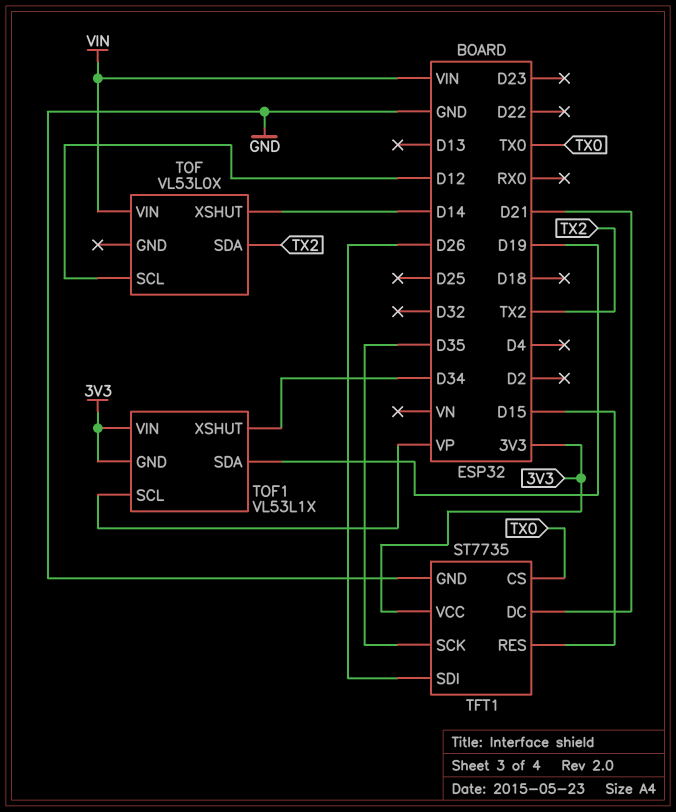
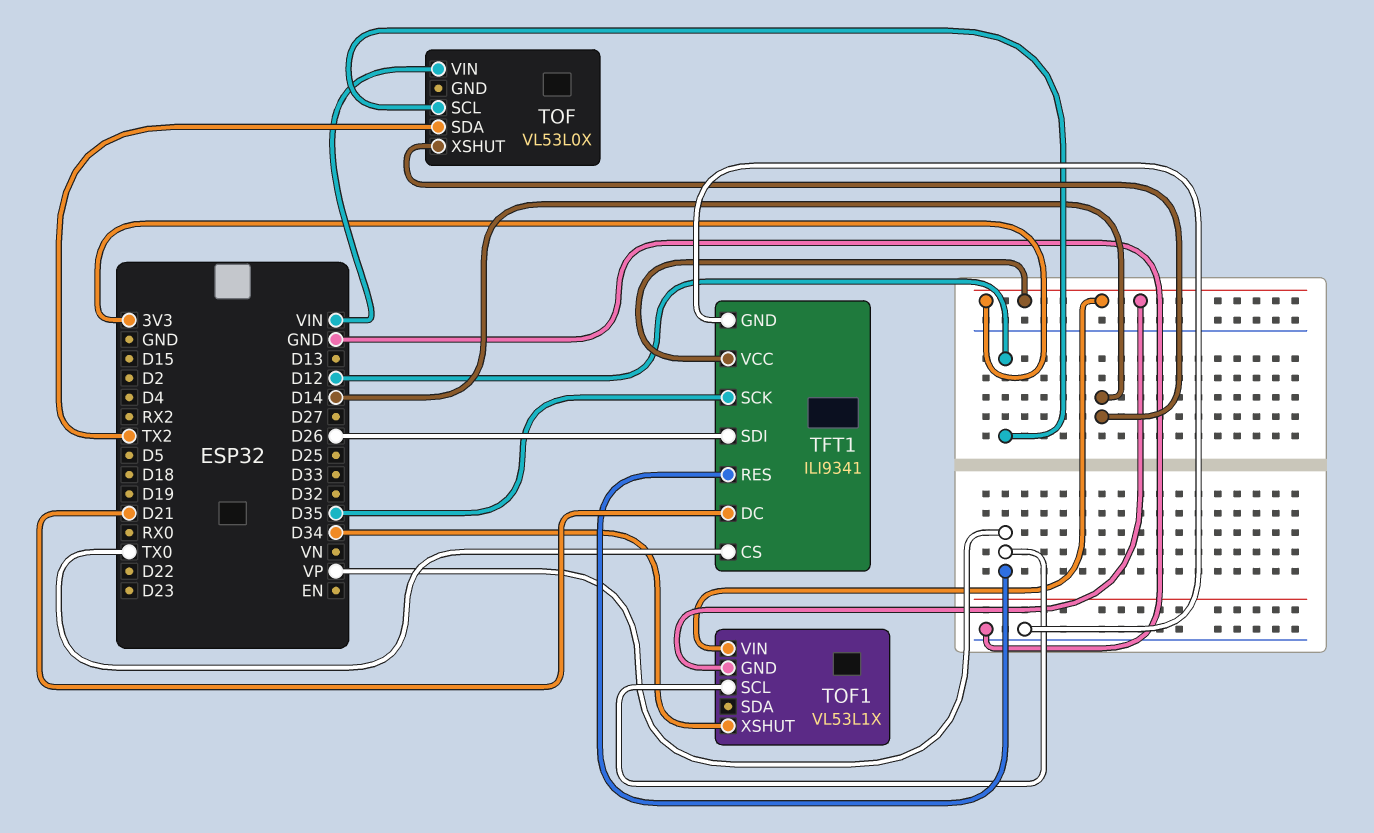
TFT1: ST7735 -> ILI9341
TFT1 pin RES: D15 -> VP
TOF1 pin SDA: D19 -> none

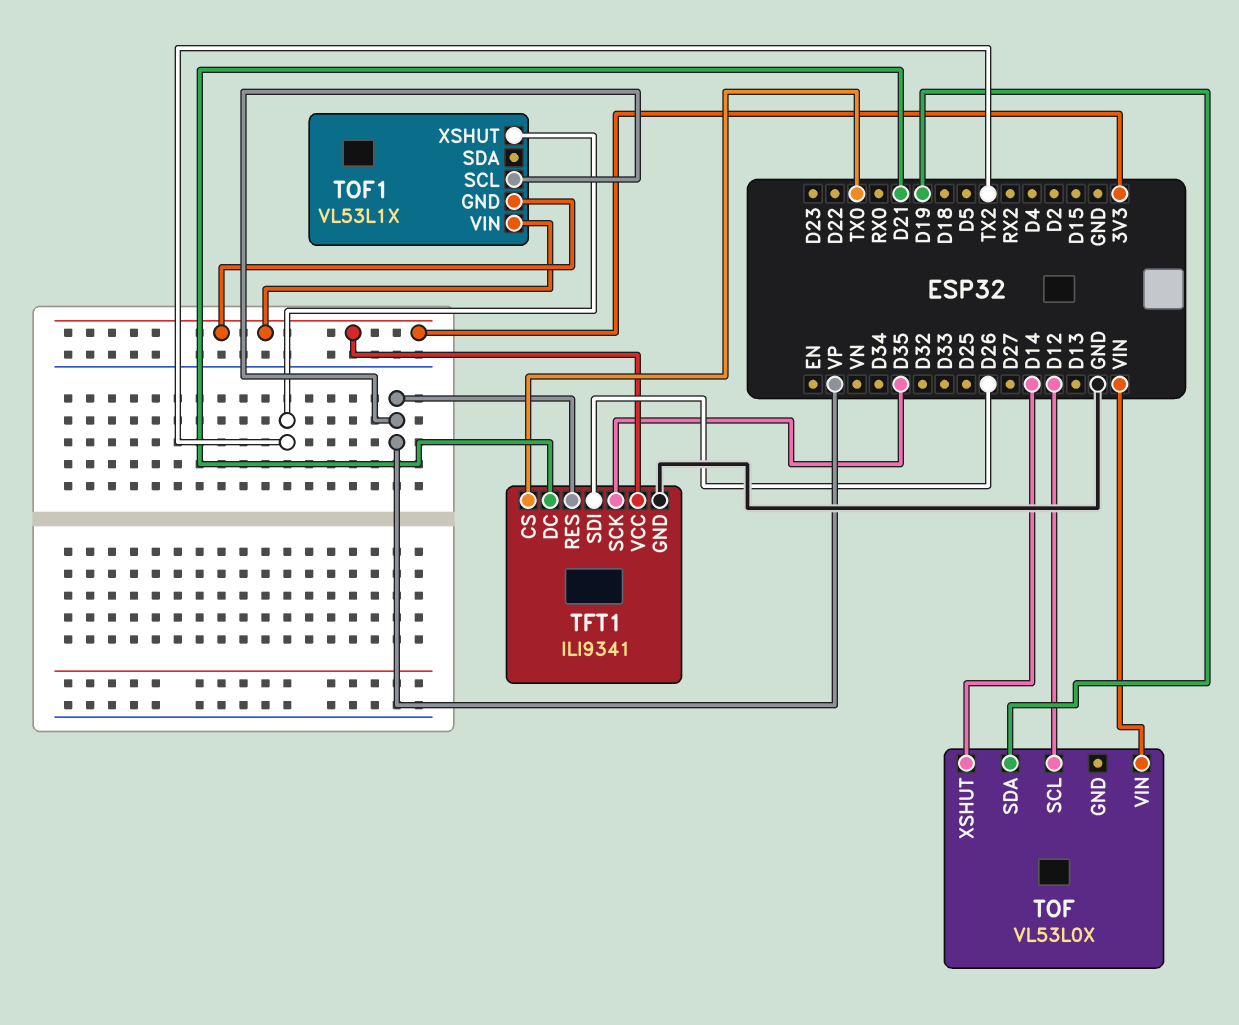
TOF pin SDA: TX2 -> D19
TOF1 pin XSHUT: D34 -> TX2

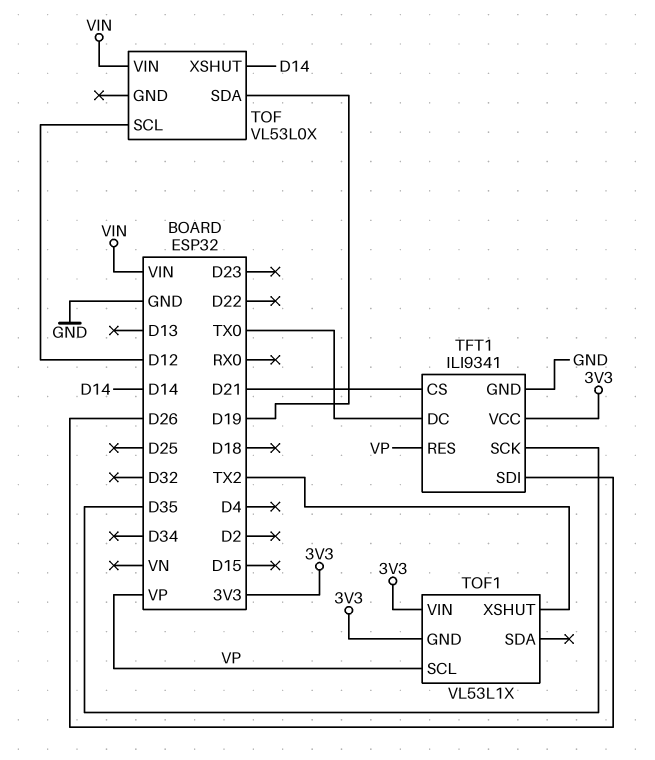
TFT1 pin CS: TX0 -> D21
TFT1 pin DC: D21 -> TX0

